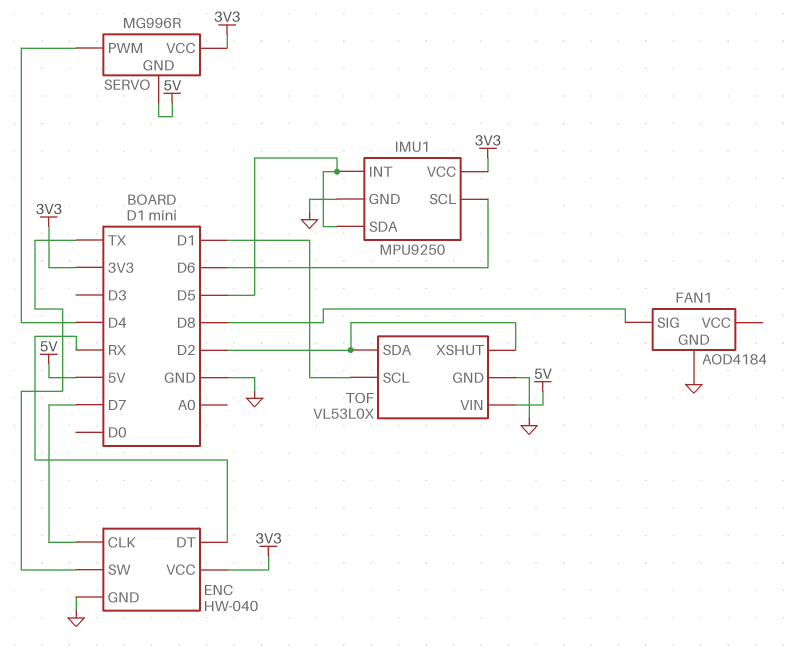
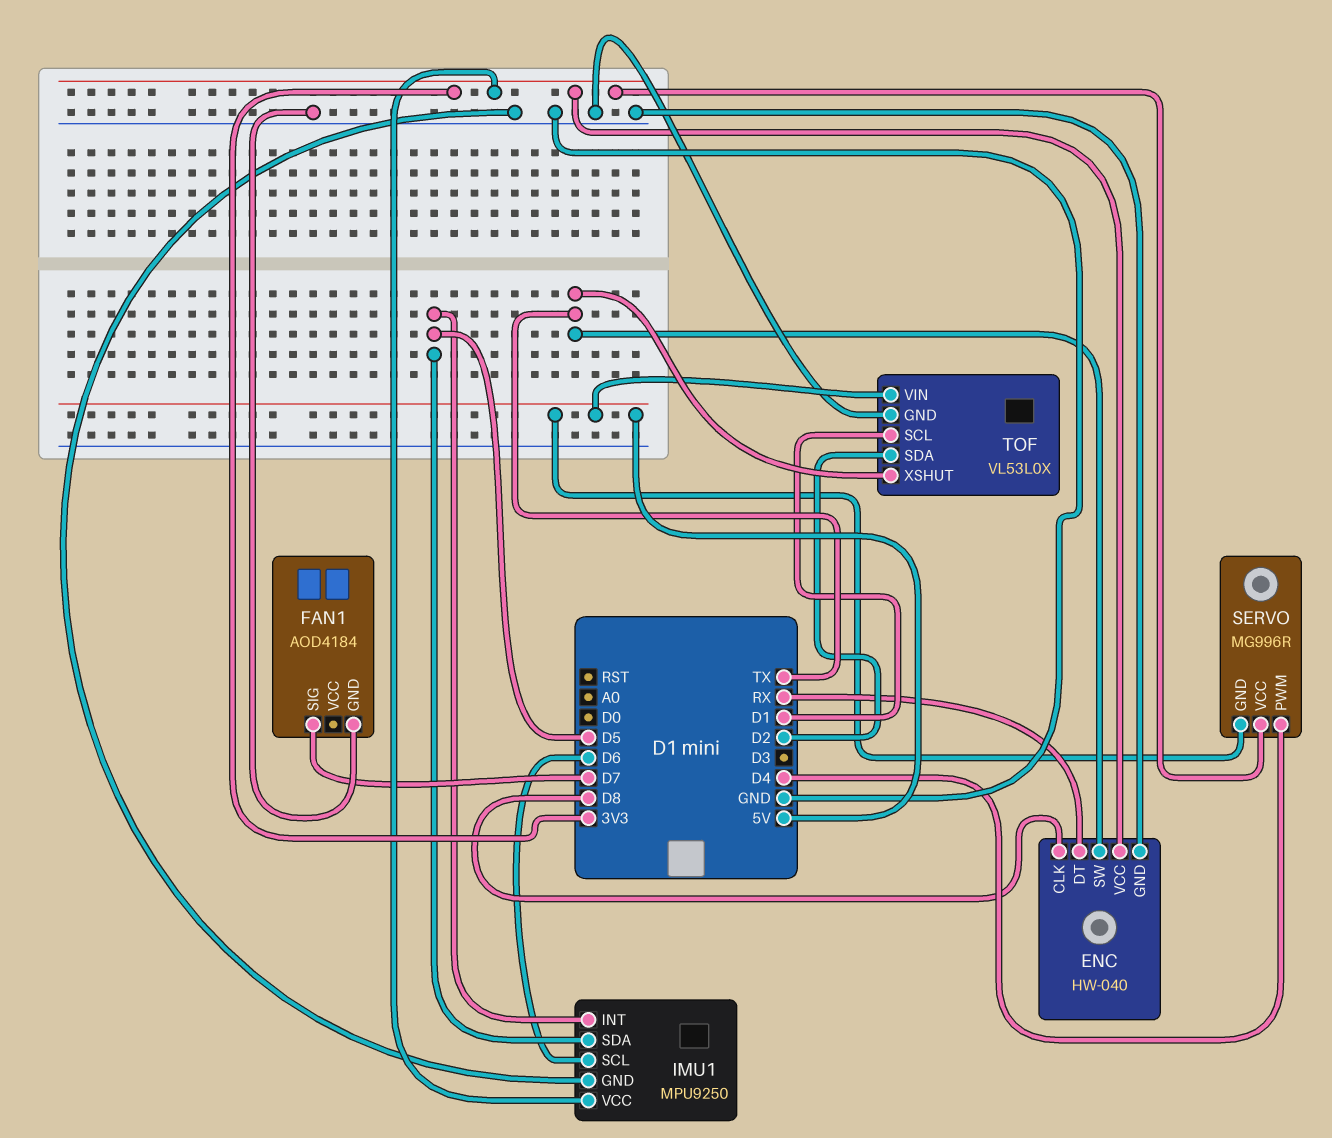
ENC pin CLK: D7 -> D8
FAN1 pin SIG: D8 -> D7
TOF pin XSHUT: D2 -> TX

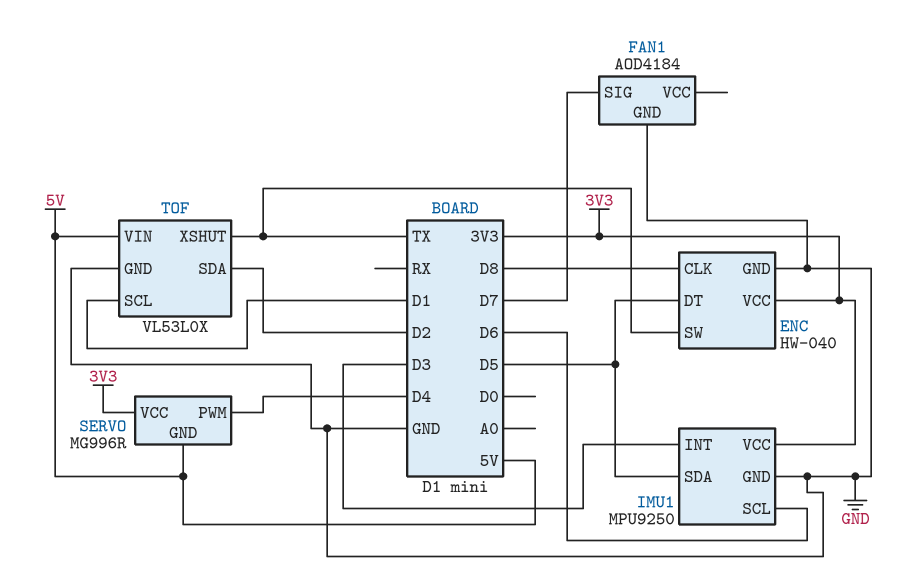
ENC pin DT: RX -> D5
IMU1 pin INT: D5 -> D3

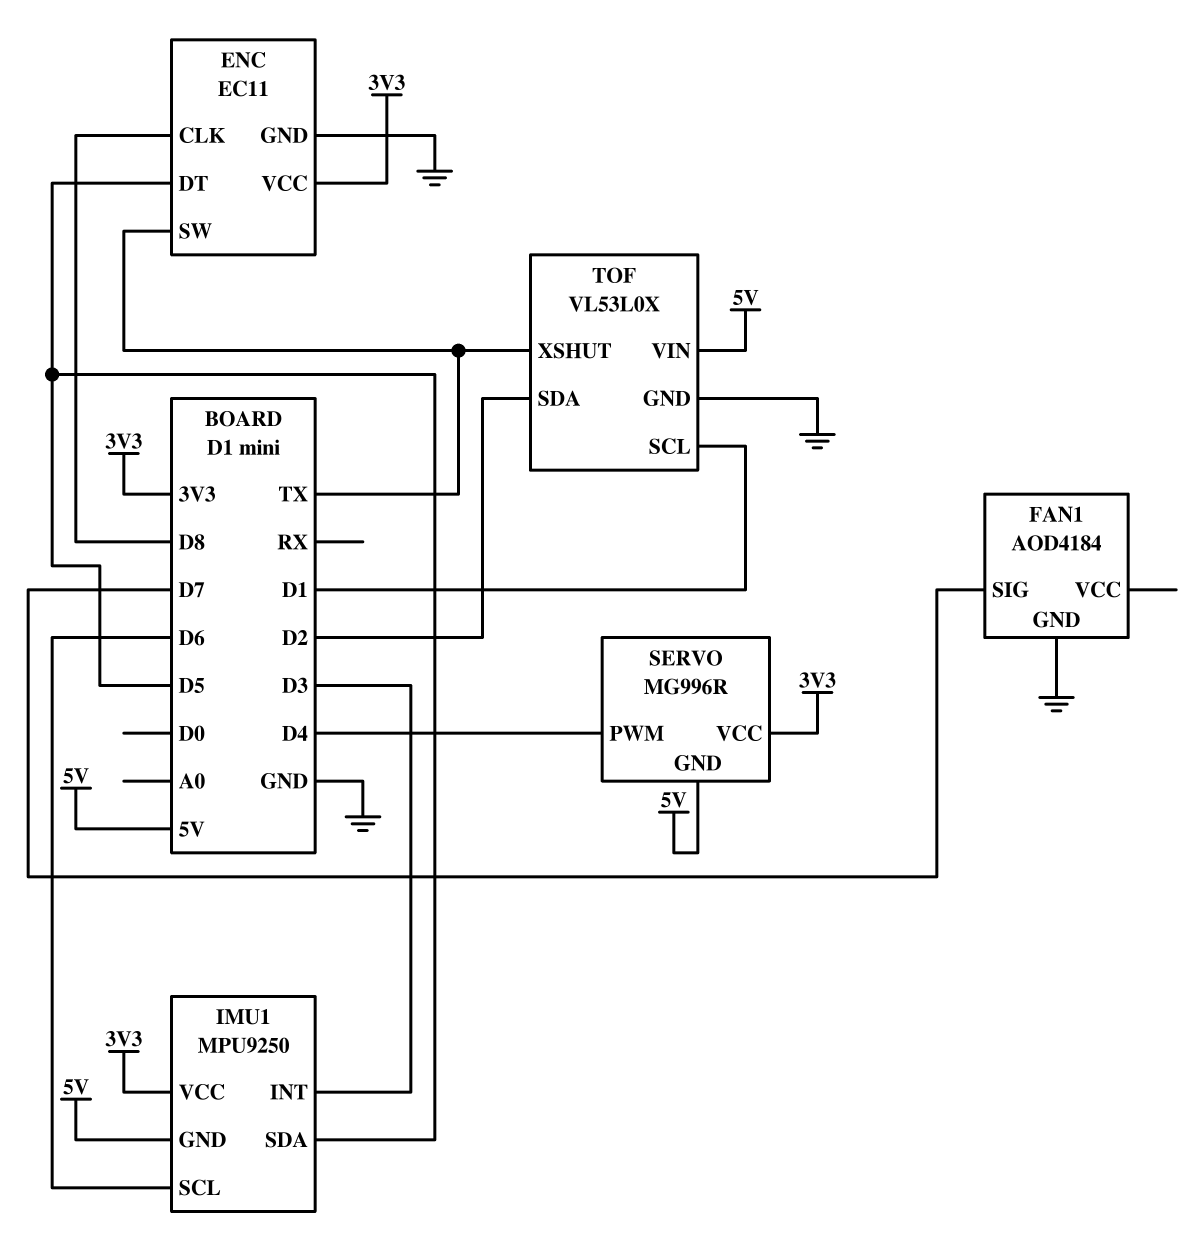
ENC: HW-040 -> EC11
IMU1 pin GND: GND -> 5V

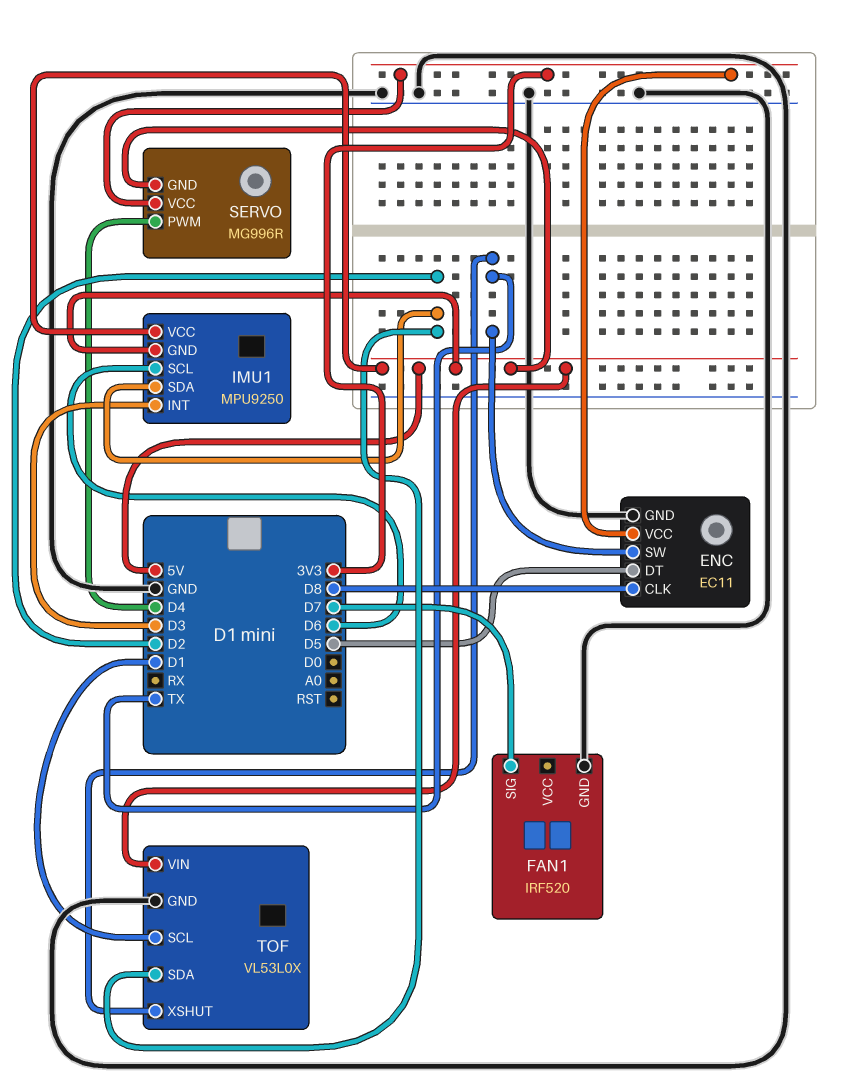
FAN1: AOD4184 -> IRF520
IMU1 pin SDA: D5 -> D2
IMU1 pin VCC: 3V3 -> 5V

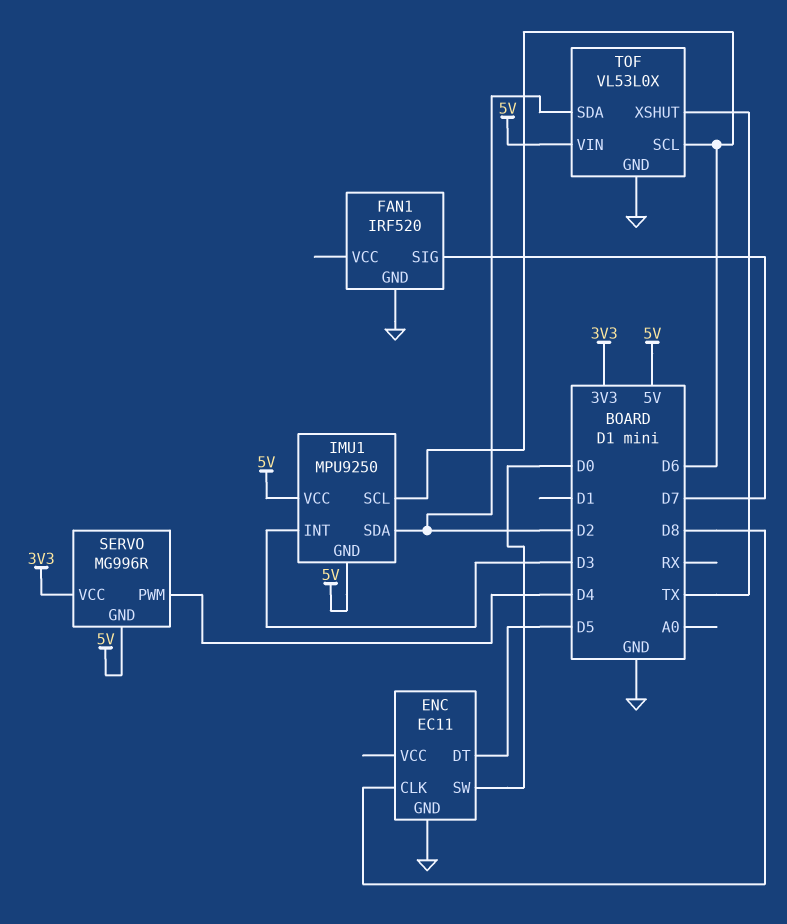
ENC pin SW: TX -> D0
ENC pin VCC: 3V3 -> none
TOF pin SCL: D1 -> D6

